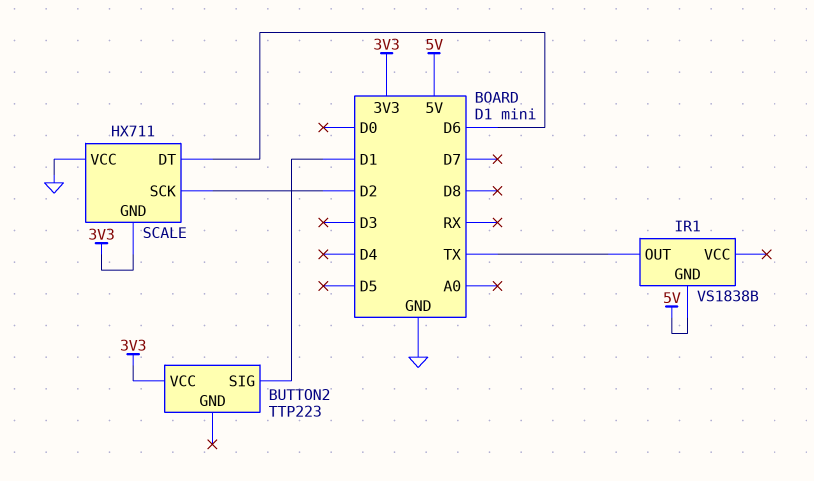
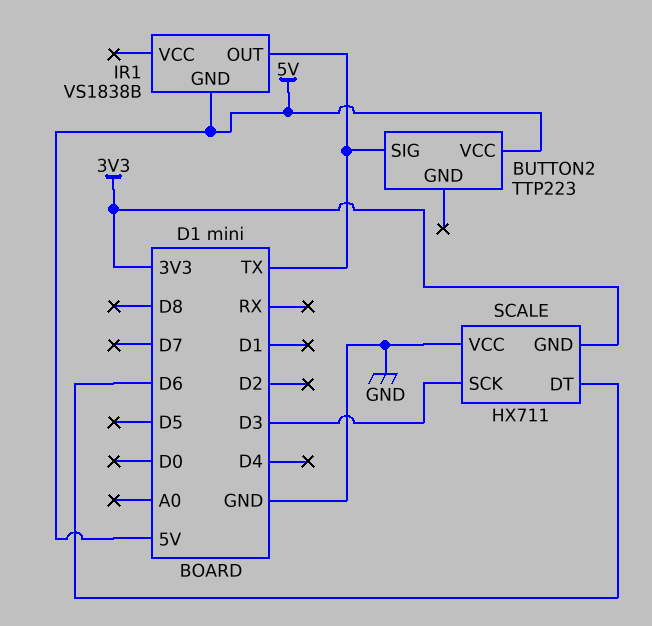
BUTTON2 pin SIG: D1 -> TX
BUTTON2 pin VCC: 3V3 -> 5V
SCALE pin SCK: D2 -> D3

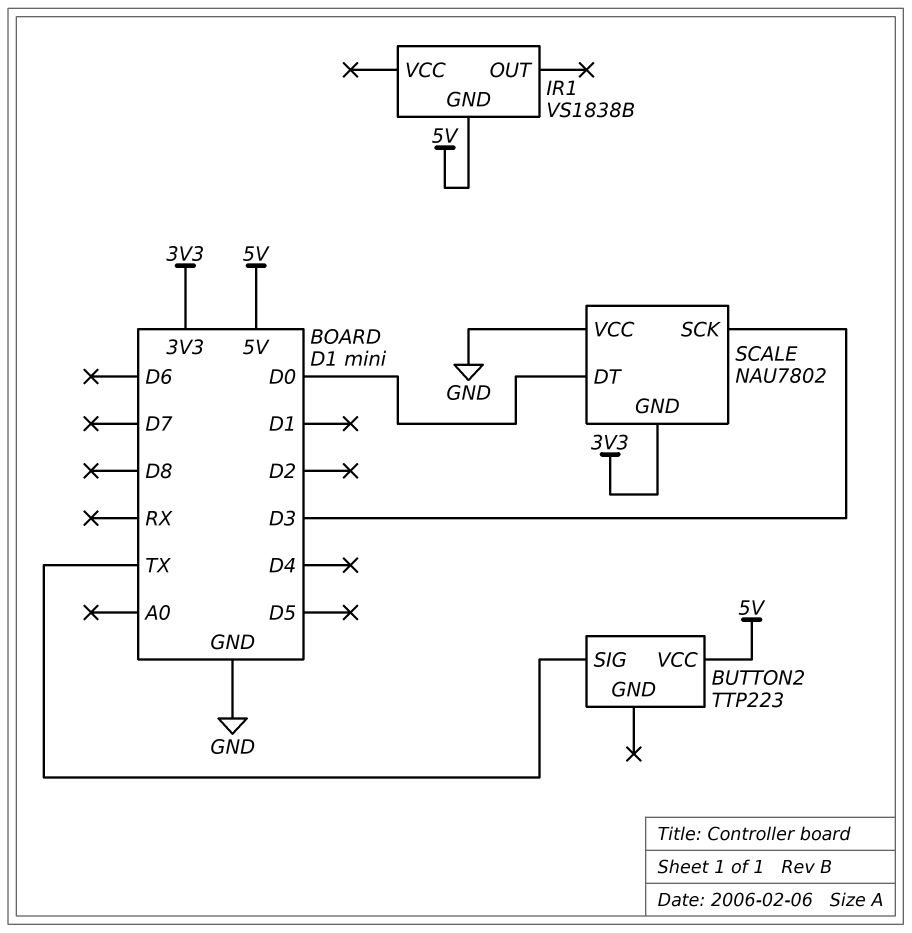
IR1 pin OUT: TX -> none
SCALE: HX711 -> NAU7802
SCALE pin DT: D6 -> D0

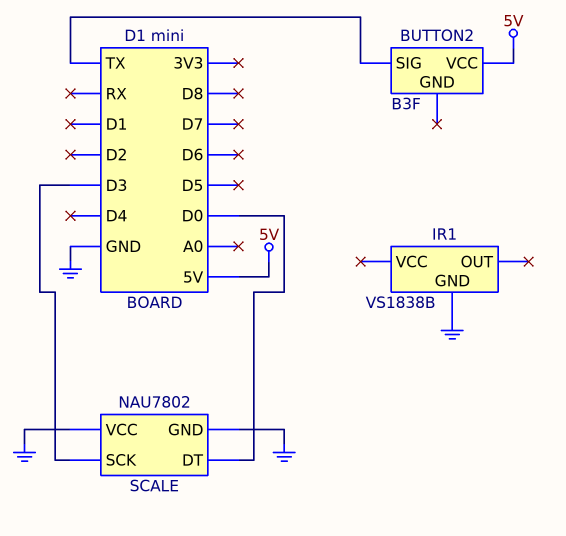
BUTTON2: TTP223 -> B3F
IR1 pin GND: 5V -> GND
SCALE pin GND: 3V3 -> GND

